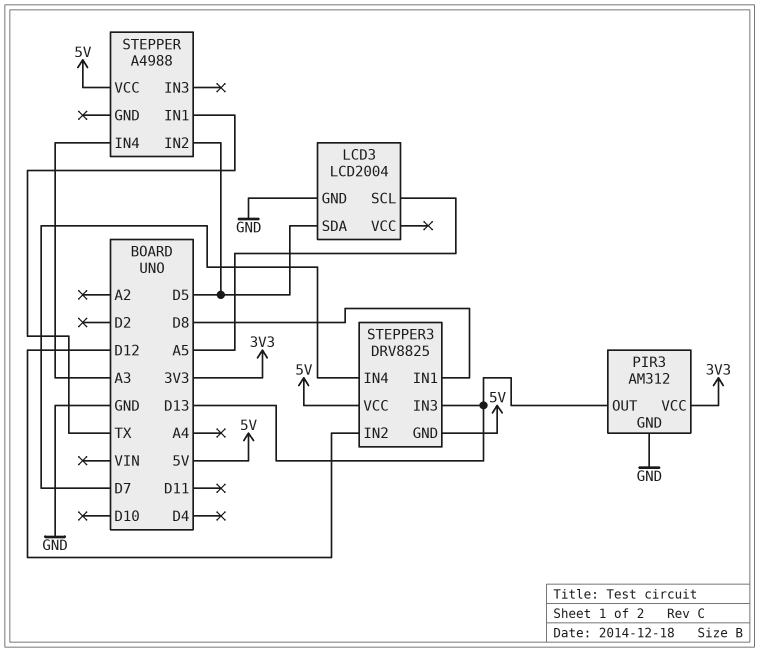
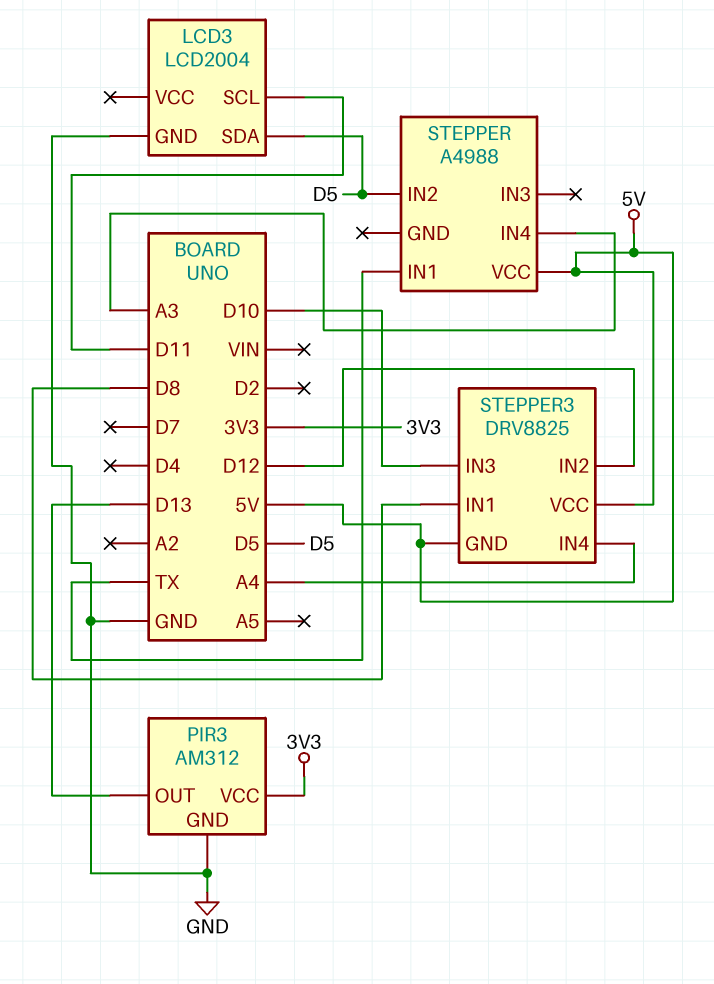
LCD3 pin SCL: A5 -> D11
STEPPER3 pin IN3: D13 -> D10
STEPPER3 pin IN4: D7 -> A4

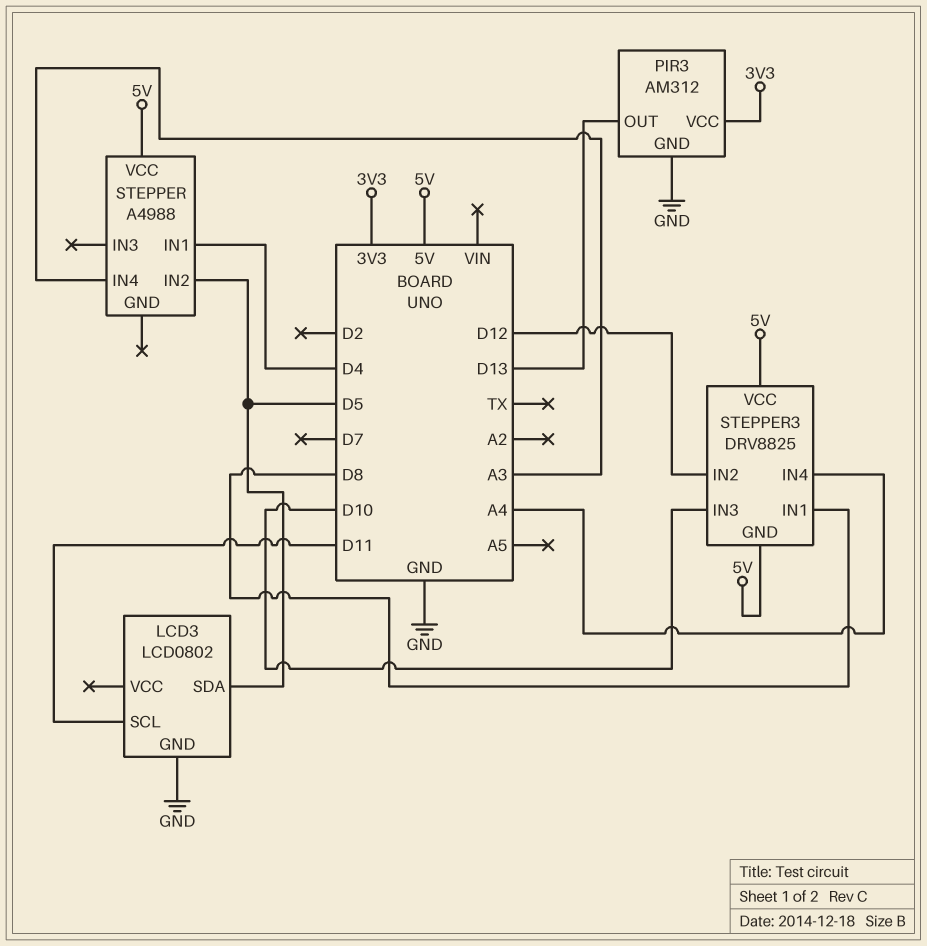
LCD3: LCD2004 -> LCD0802
STEPPER pin IN1: TX -> D4

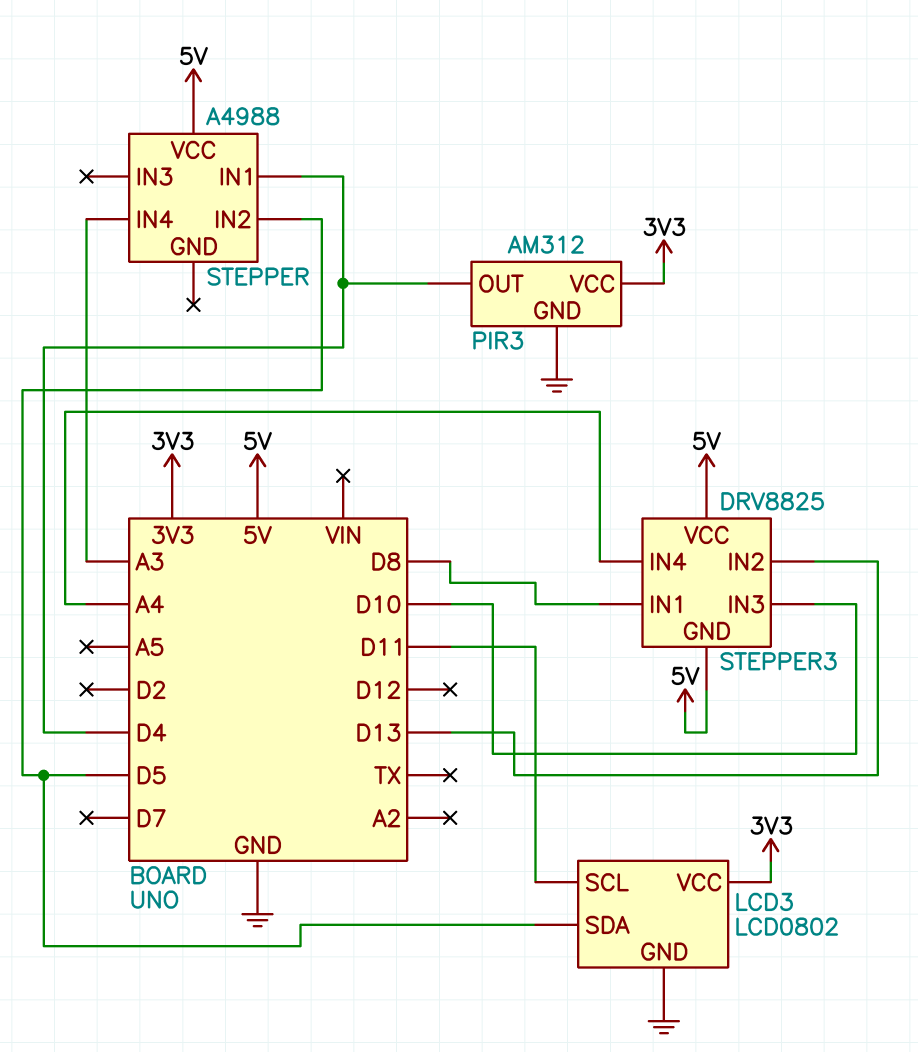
LCD3 pin VCC: none -> 3V3
PIR3 pin OUT: D13 -> D4
STEPPER3 pin IN2: D12 -> D13

